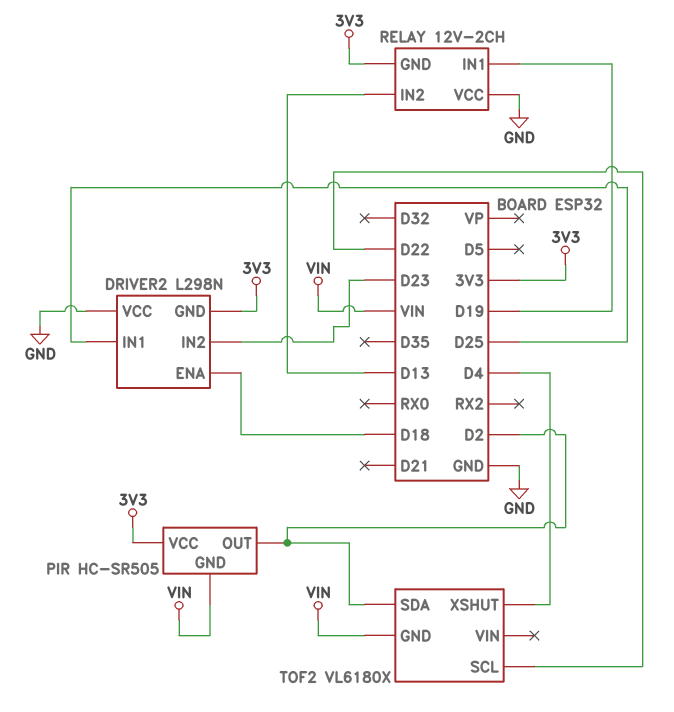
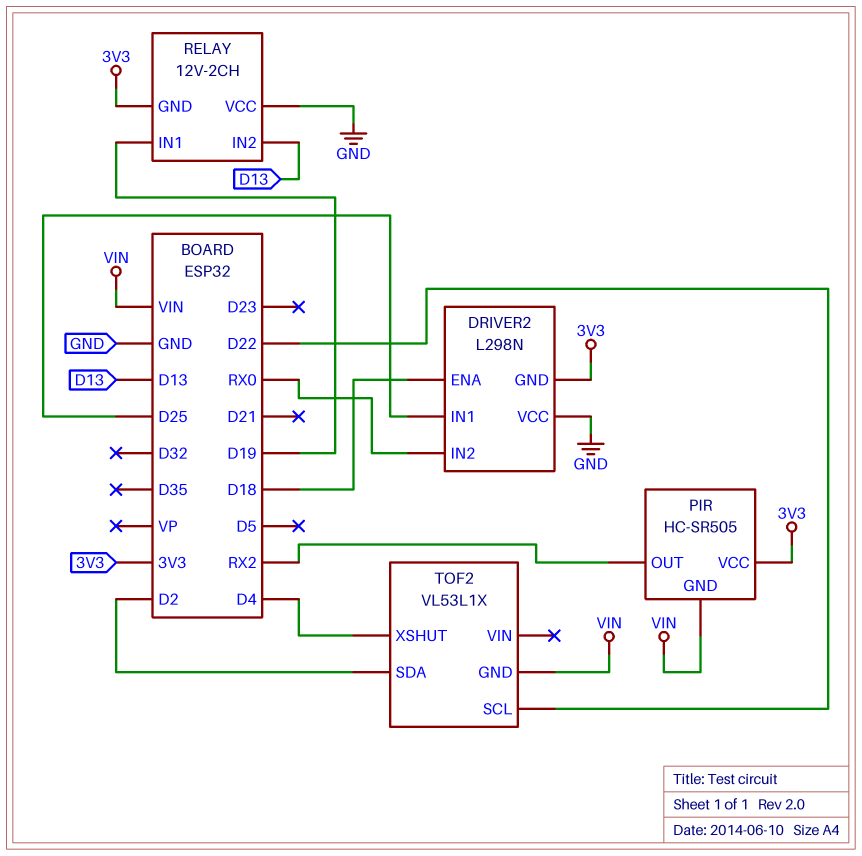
DRIVER2 pin IN2: D23 -> RX0
PIR pin OUT: D2 -> RX2
TOF2: VL6180X -> VL53L1X

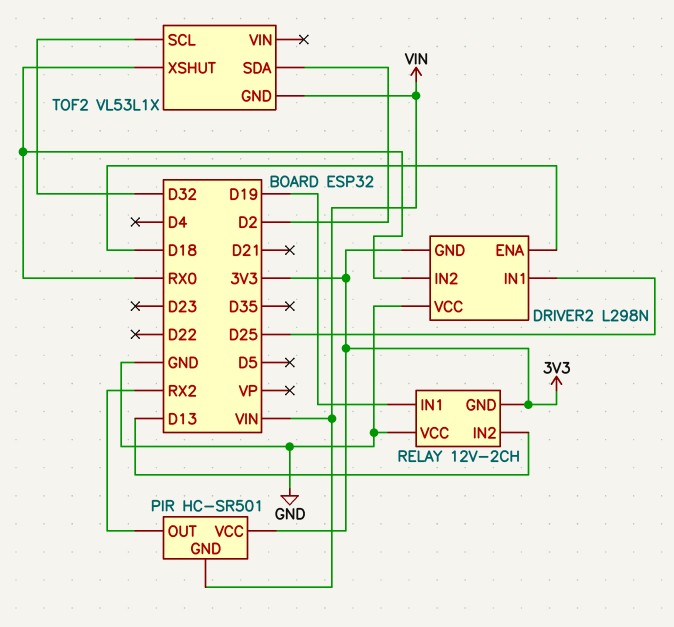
PIR: HC-SR505 -> HC-SR501
TOF2 pin SCL: D22 -> D32
TOF2 pin XSHUT: D4 -> RX0

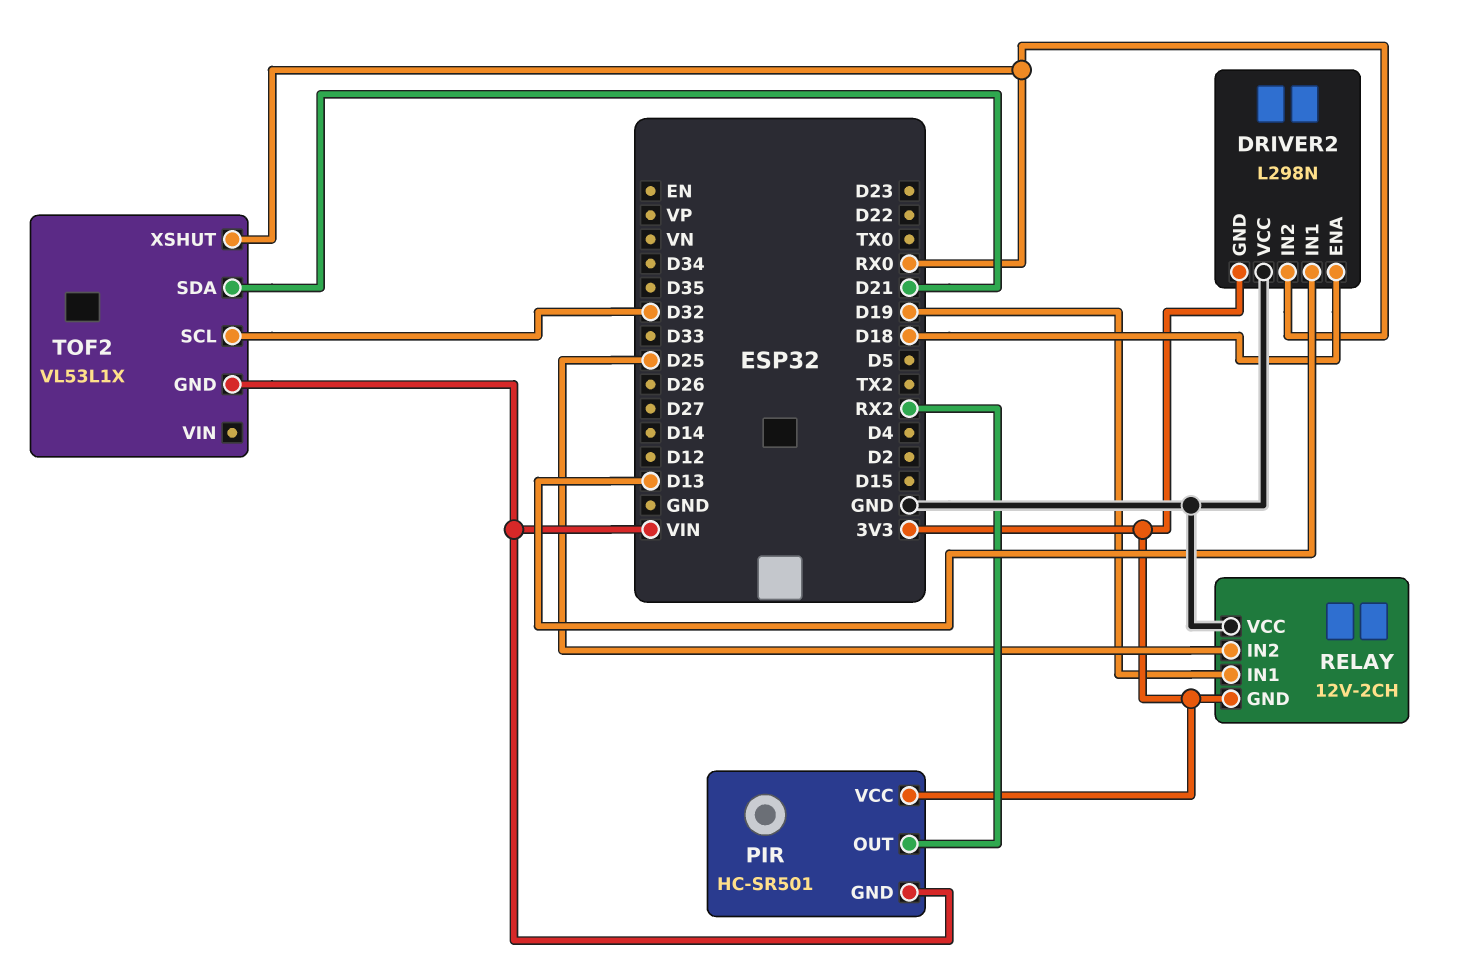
DRIVER2 pin IN1: D25 -> D13
RELAY pin IN2: D13 -> D25
TOF2 pin SDA: D2 -> D21

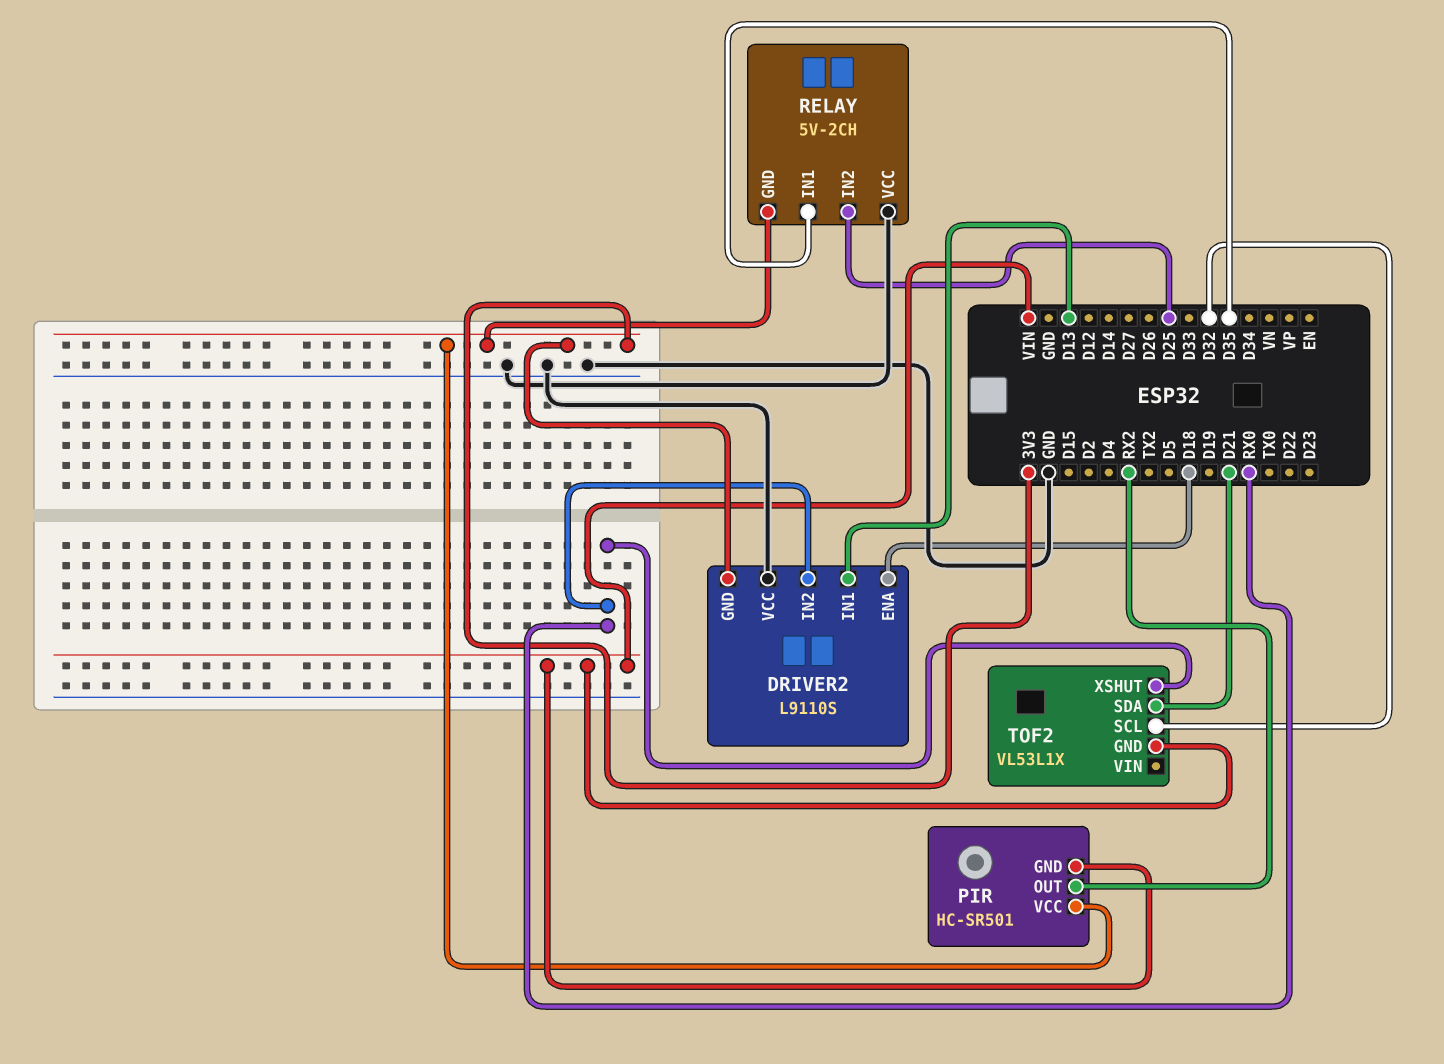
DRIVER2: L298N -> L9110S
RELAY: 12V-2CH -> 5V-2CH
RELAY pin IN1: D19 -> D35

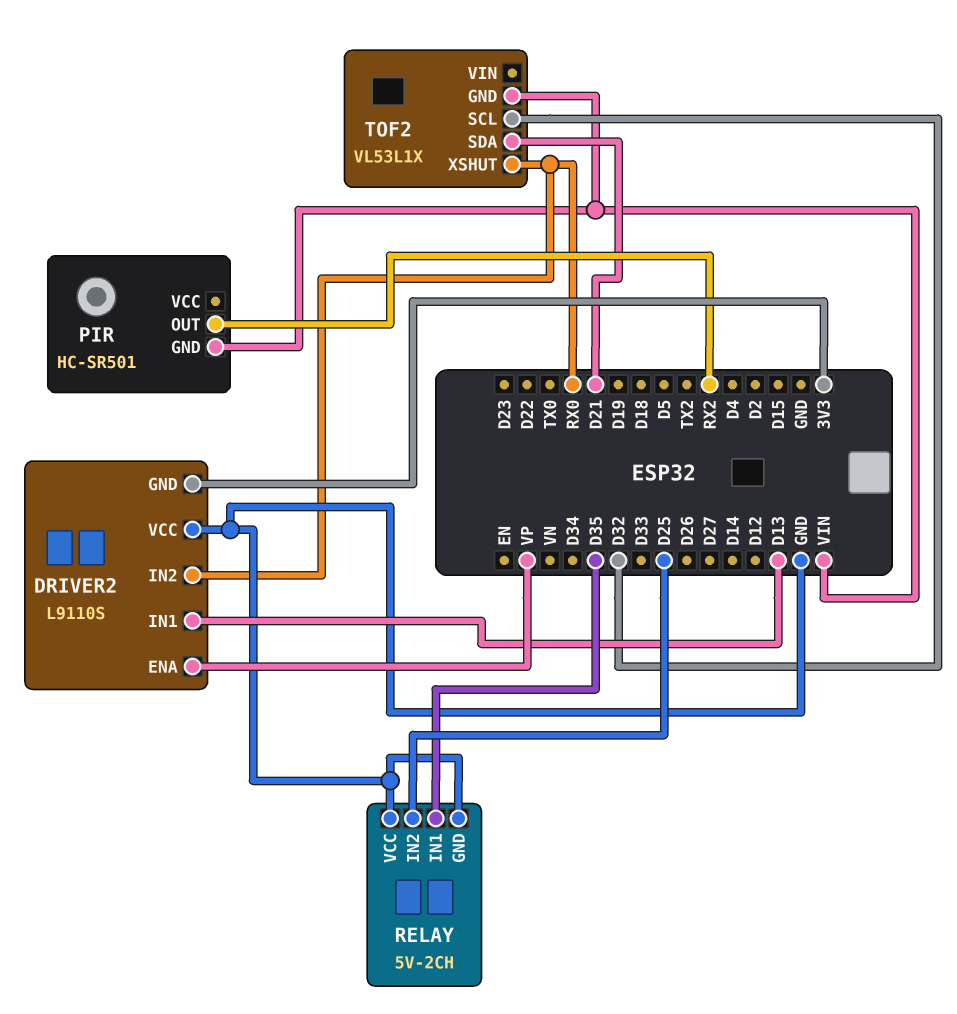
DRIVER2 pin ENA: D18 -> VP
PIR pin VCC: 3V3 -> none
RELAY pin GND: 3V3 -> GND

